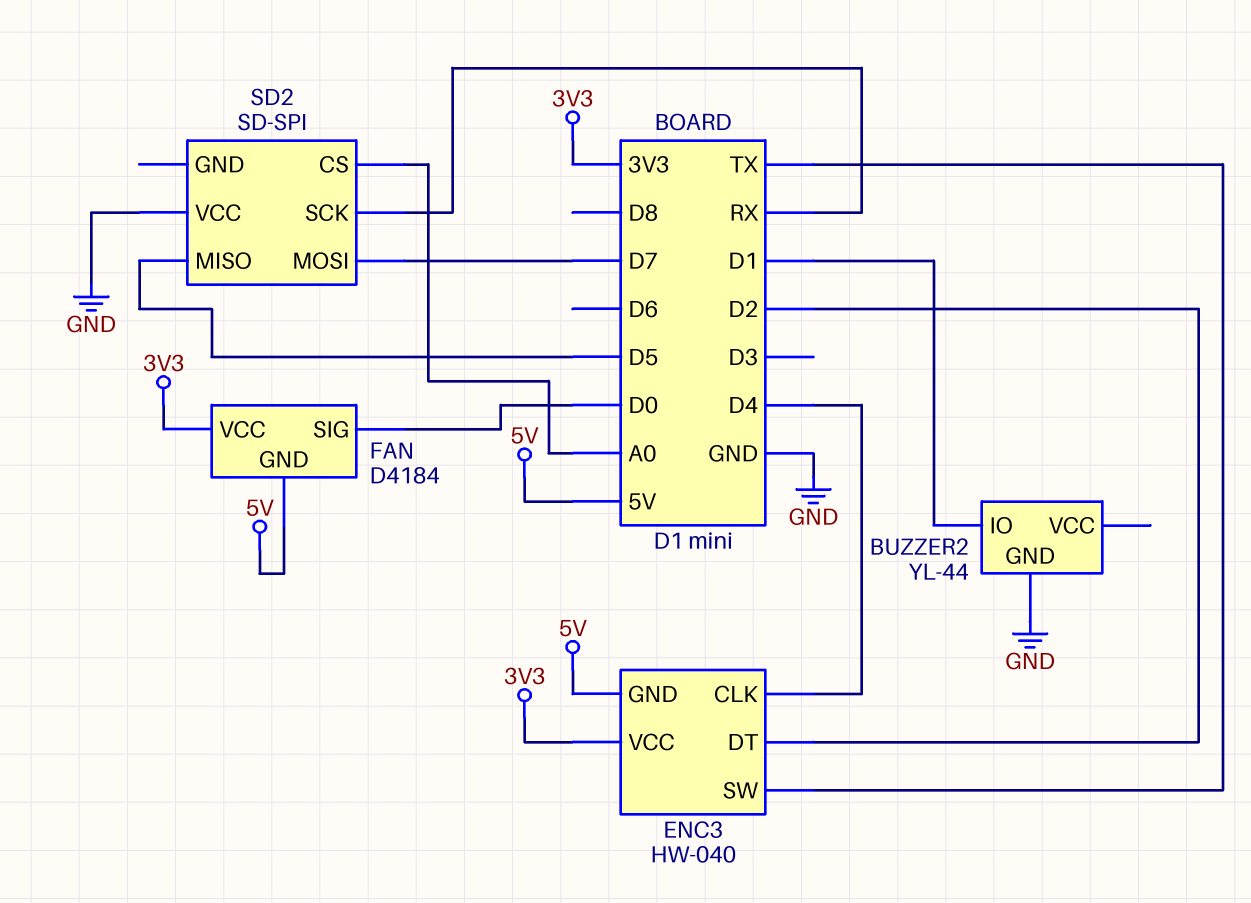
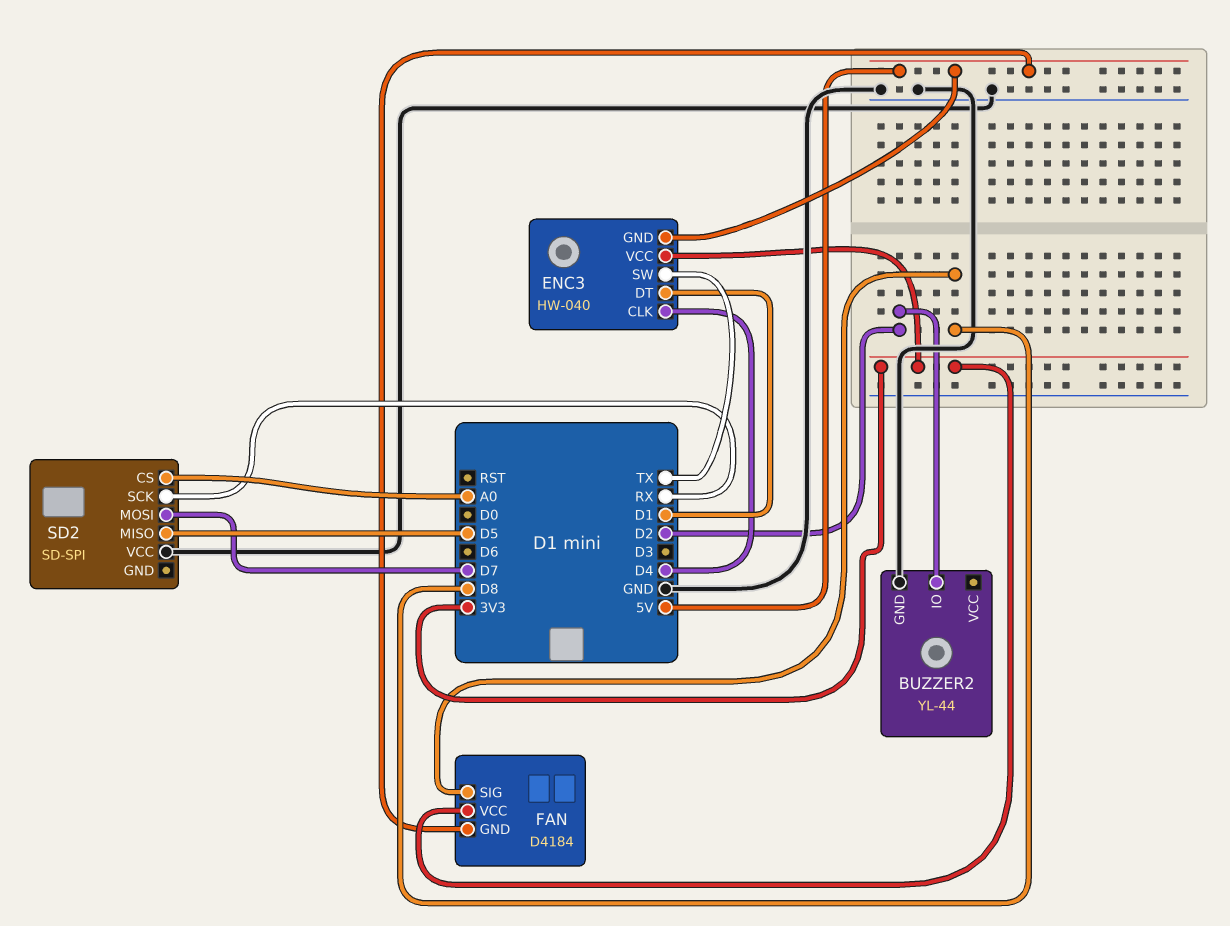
BUZZER2 pin IO: D1 -> D2
ENC3 pin DT: D2 -> D1
FAN pin SIG: D0 -> D8

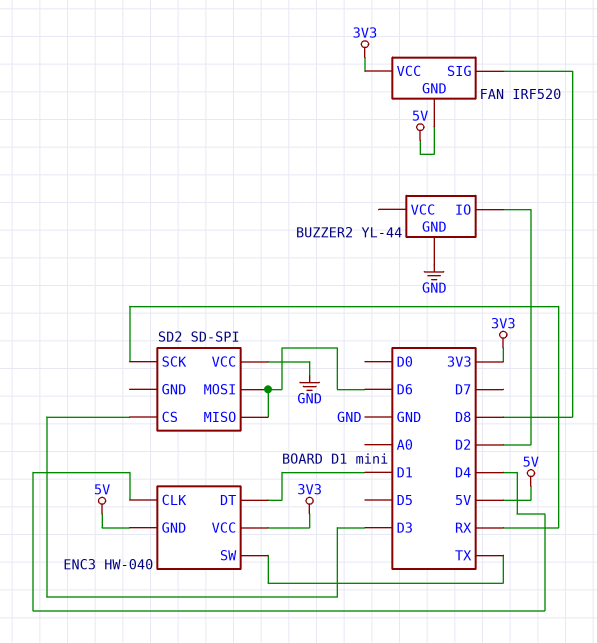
FAN: D4184 -> IRF520
SD2 pin CS: A0 -> D3
SD2 pin MISO: D5 -> D6
SD2 pin MOSI: D7 -> D6

